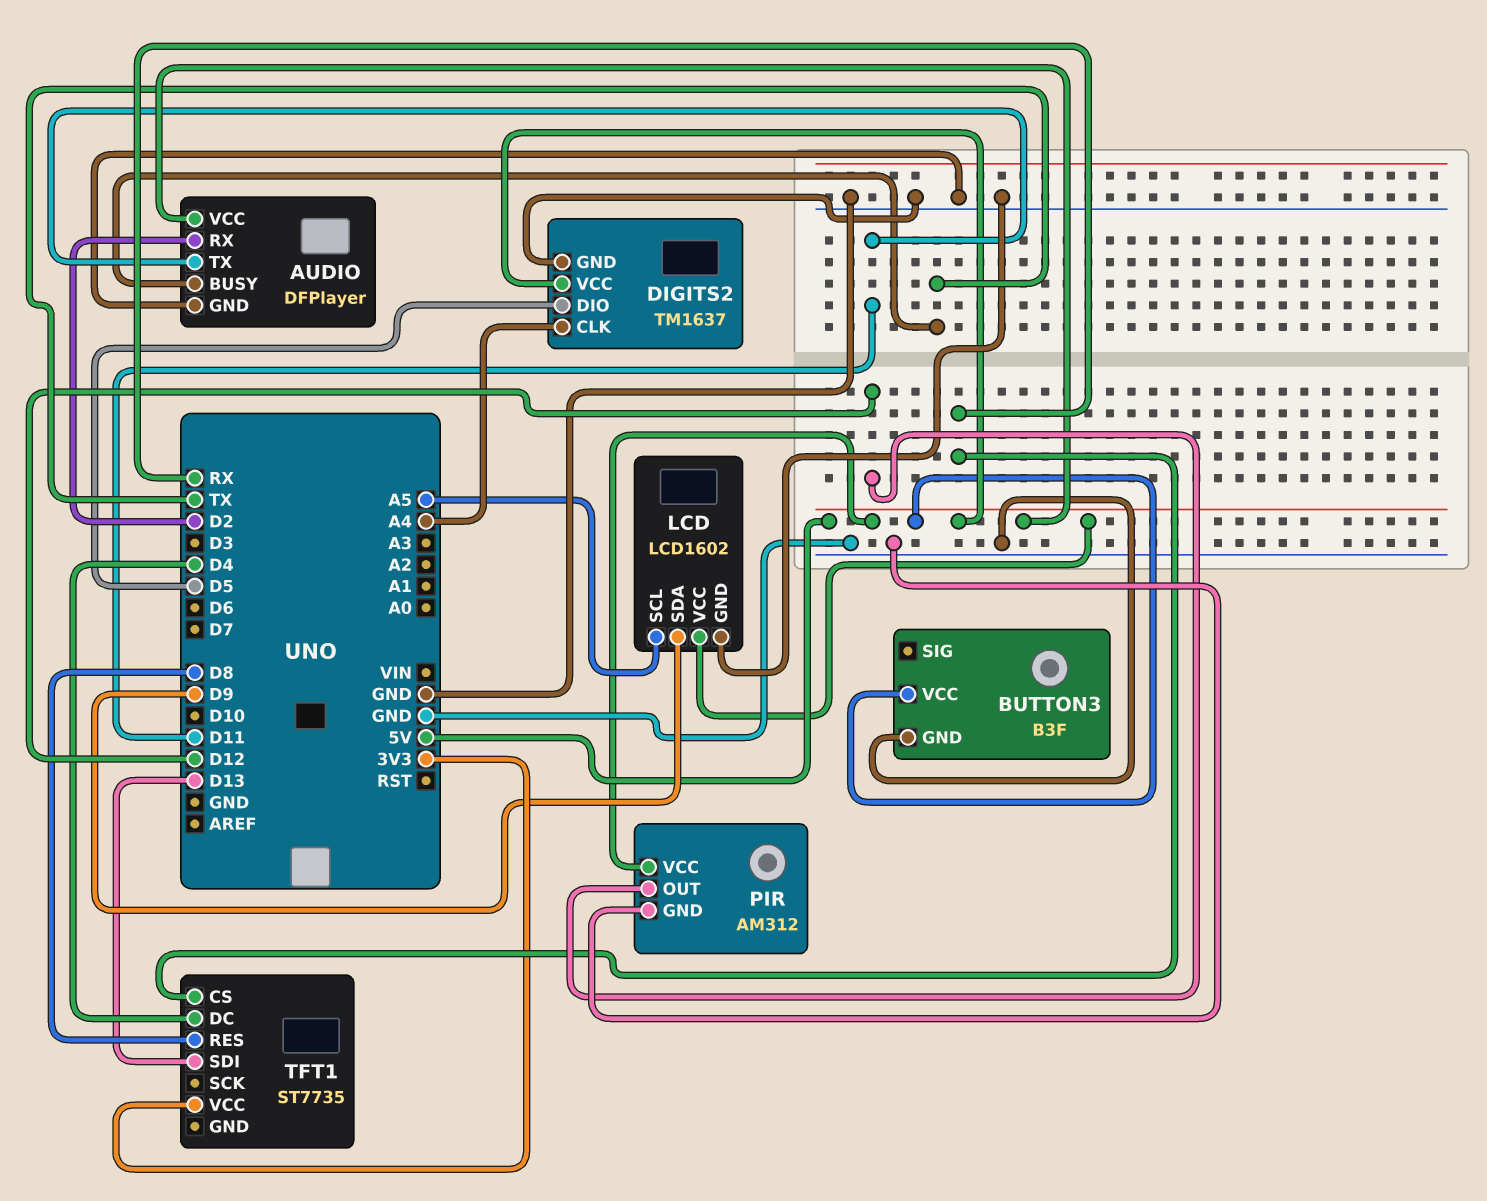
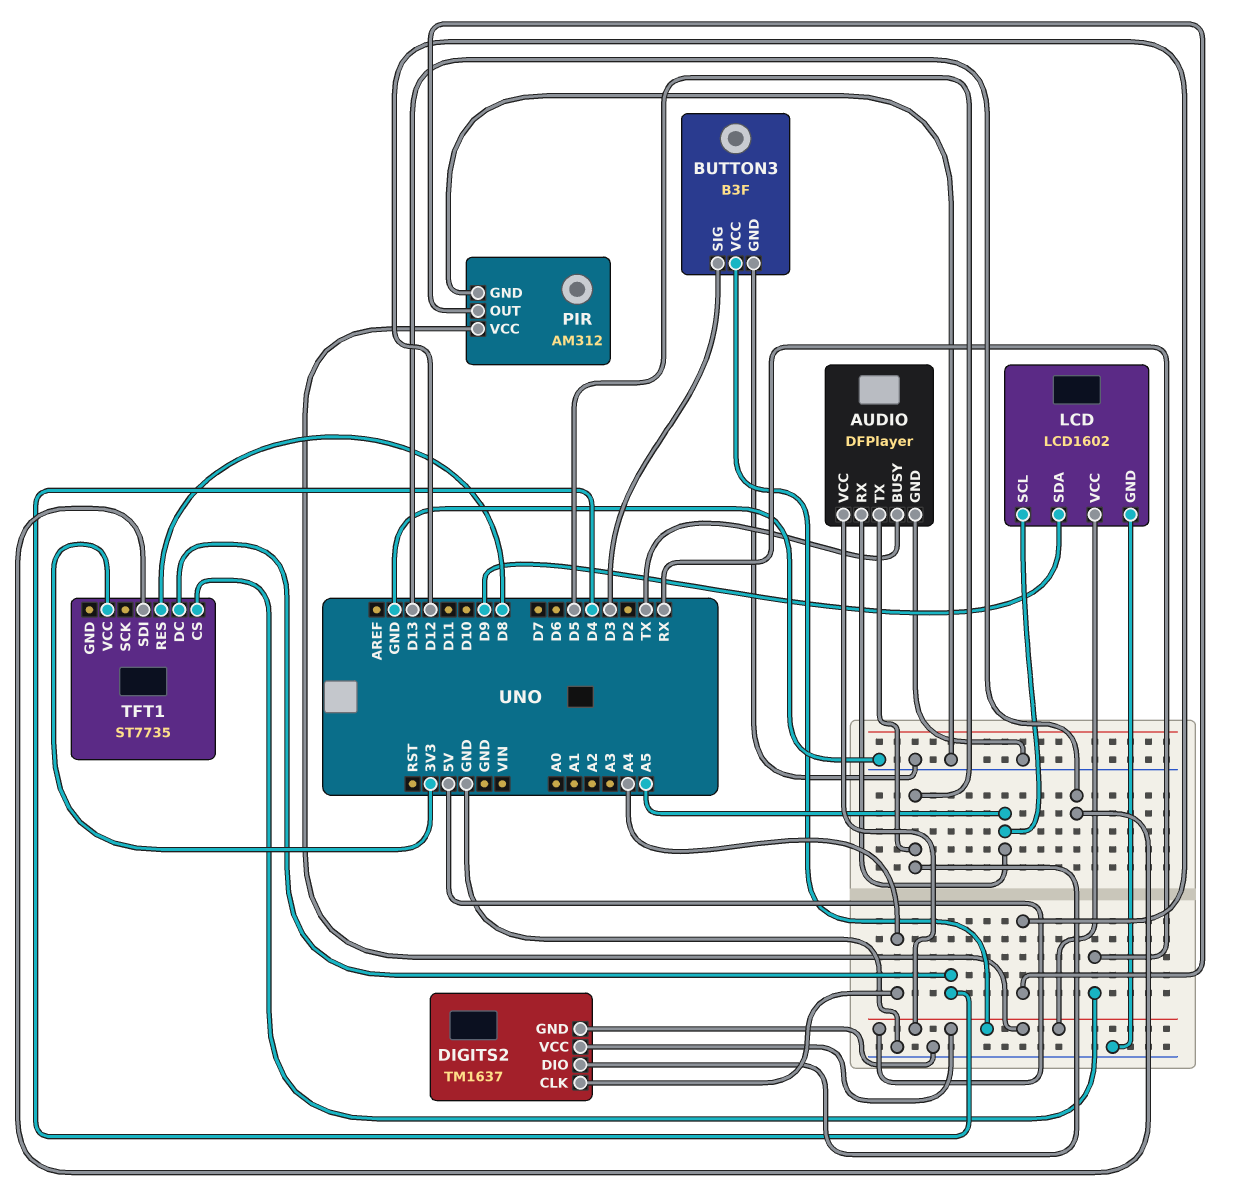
AUDIO pin RX: D2 -> A5
AUDIO pin TX: D11 -> D5
BUTTON3 pin SIG: none -> D3

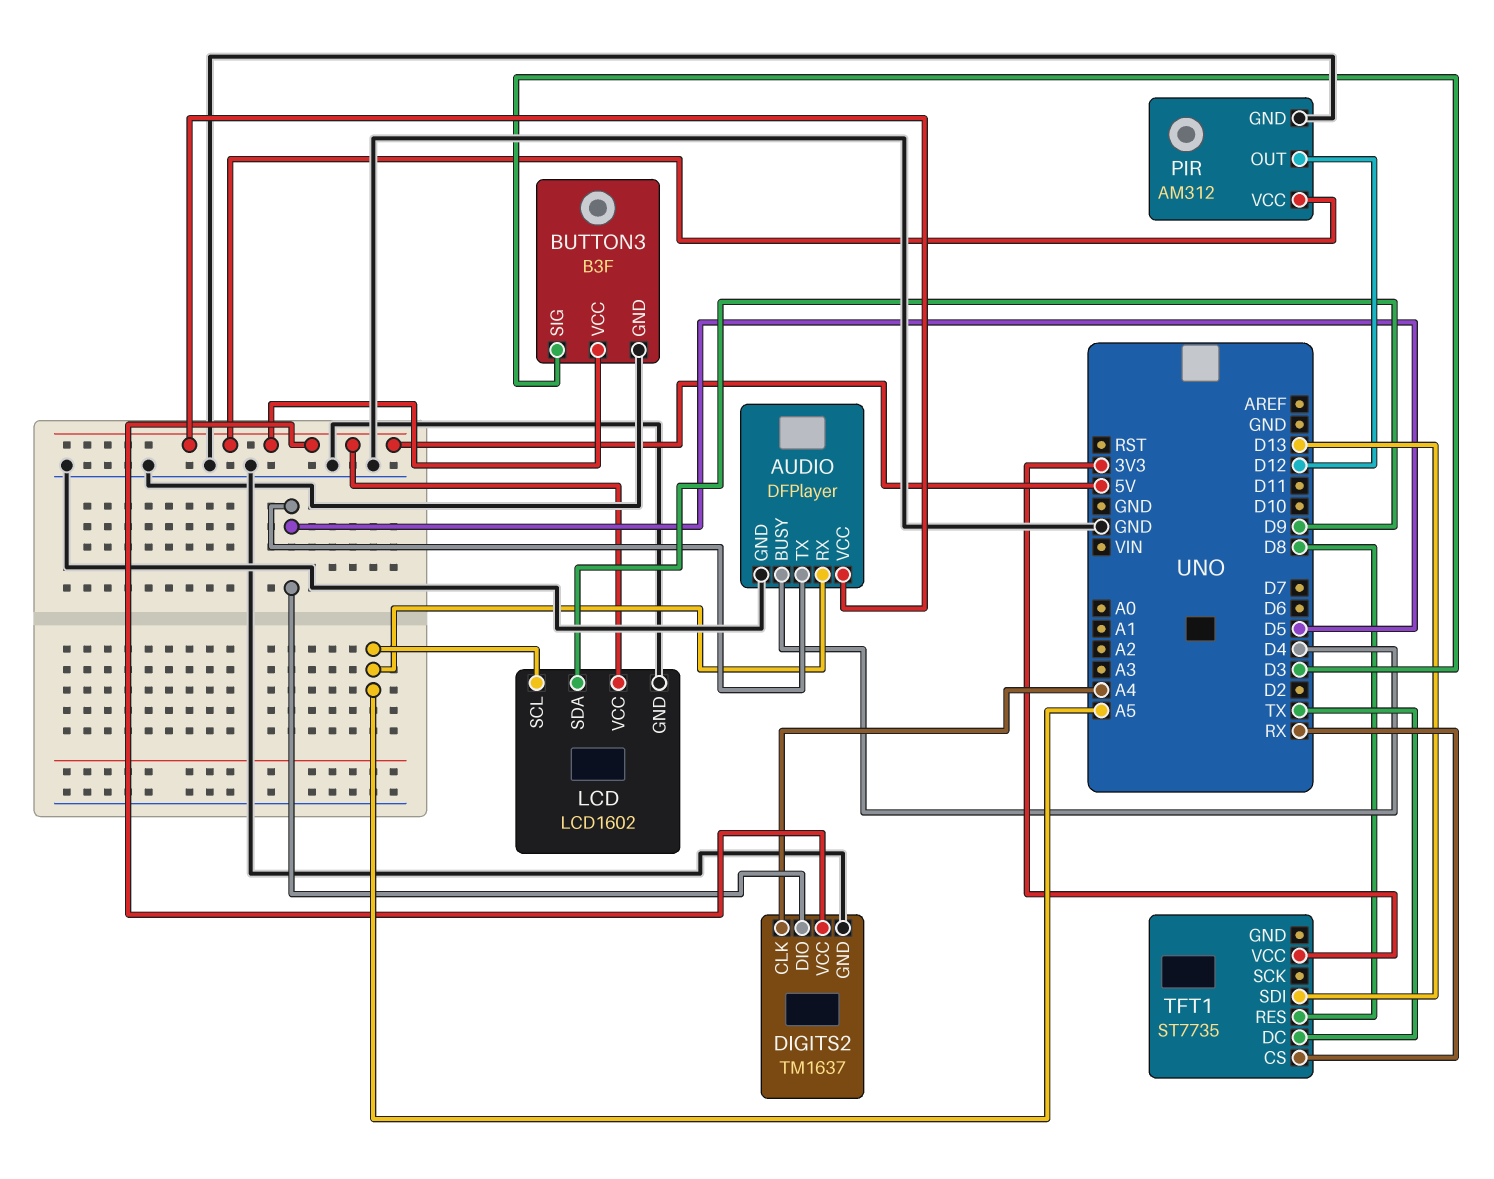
AUDIO pin BUSY: TX -> D4
TFT1 pin DC: D4 -> TX

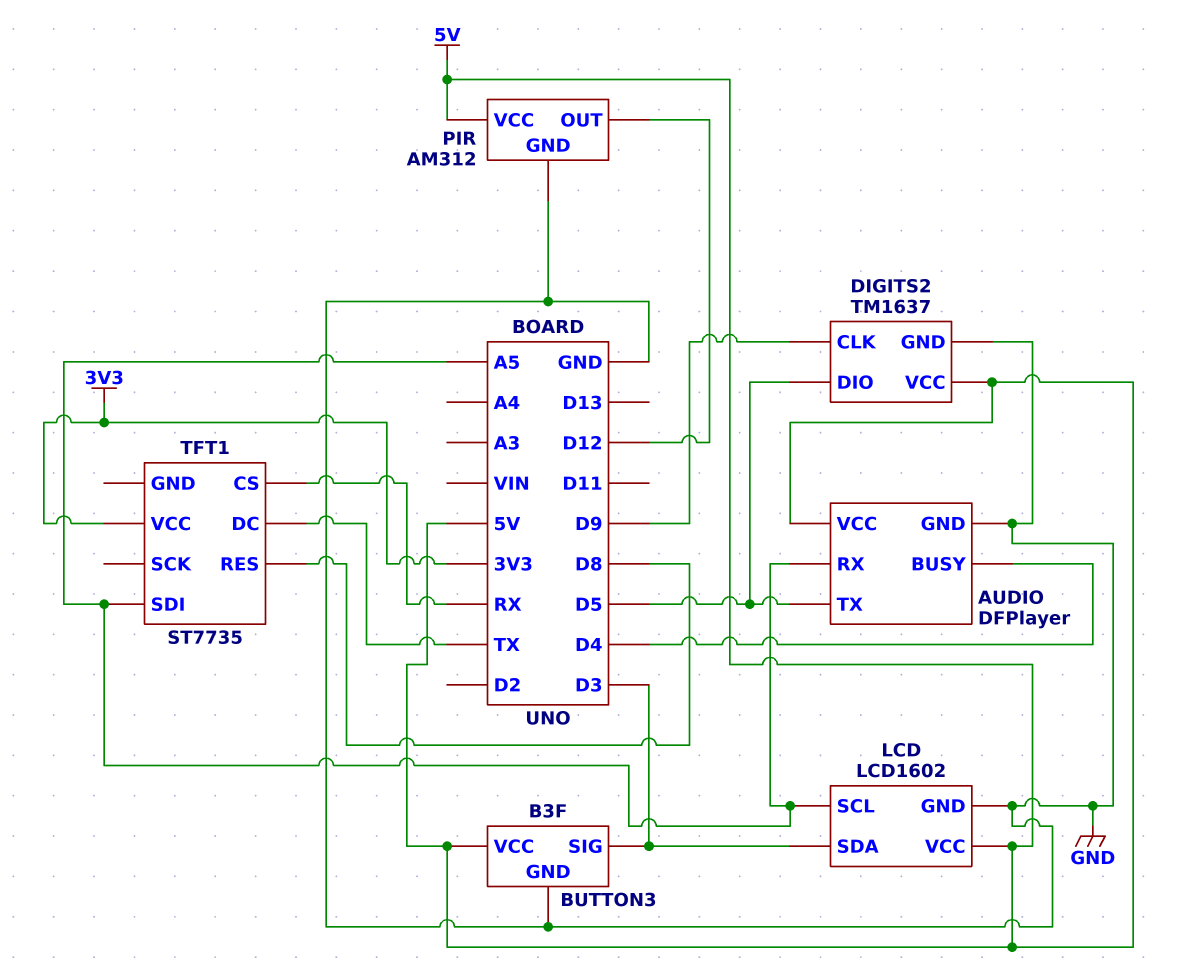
DIGITS2 pin CLK: A4 -> D9
LCD pin SDA: D9 -> D3
TFT1 pin SDI: D13 -> A5

